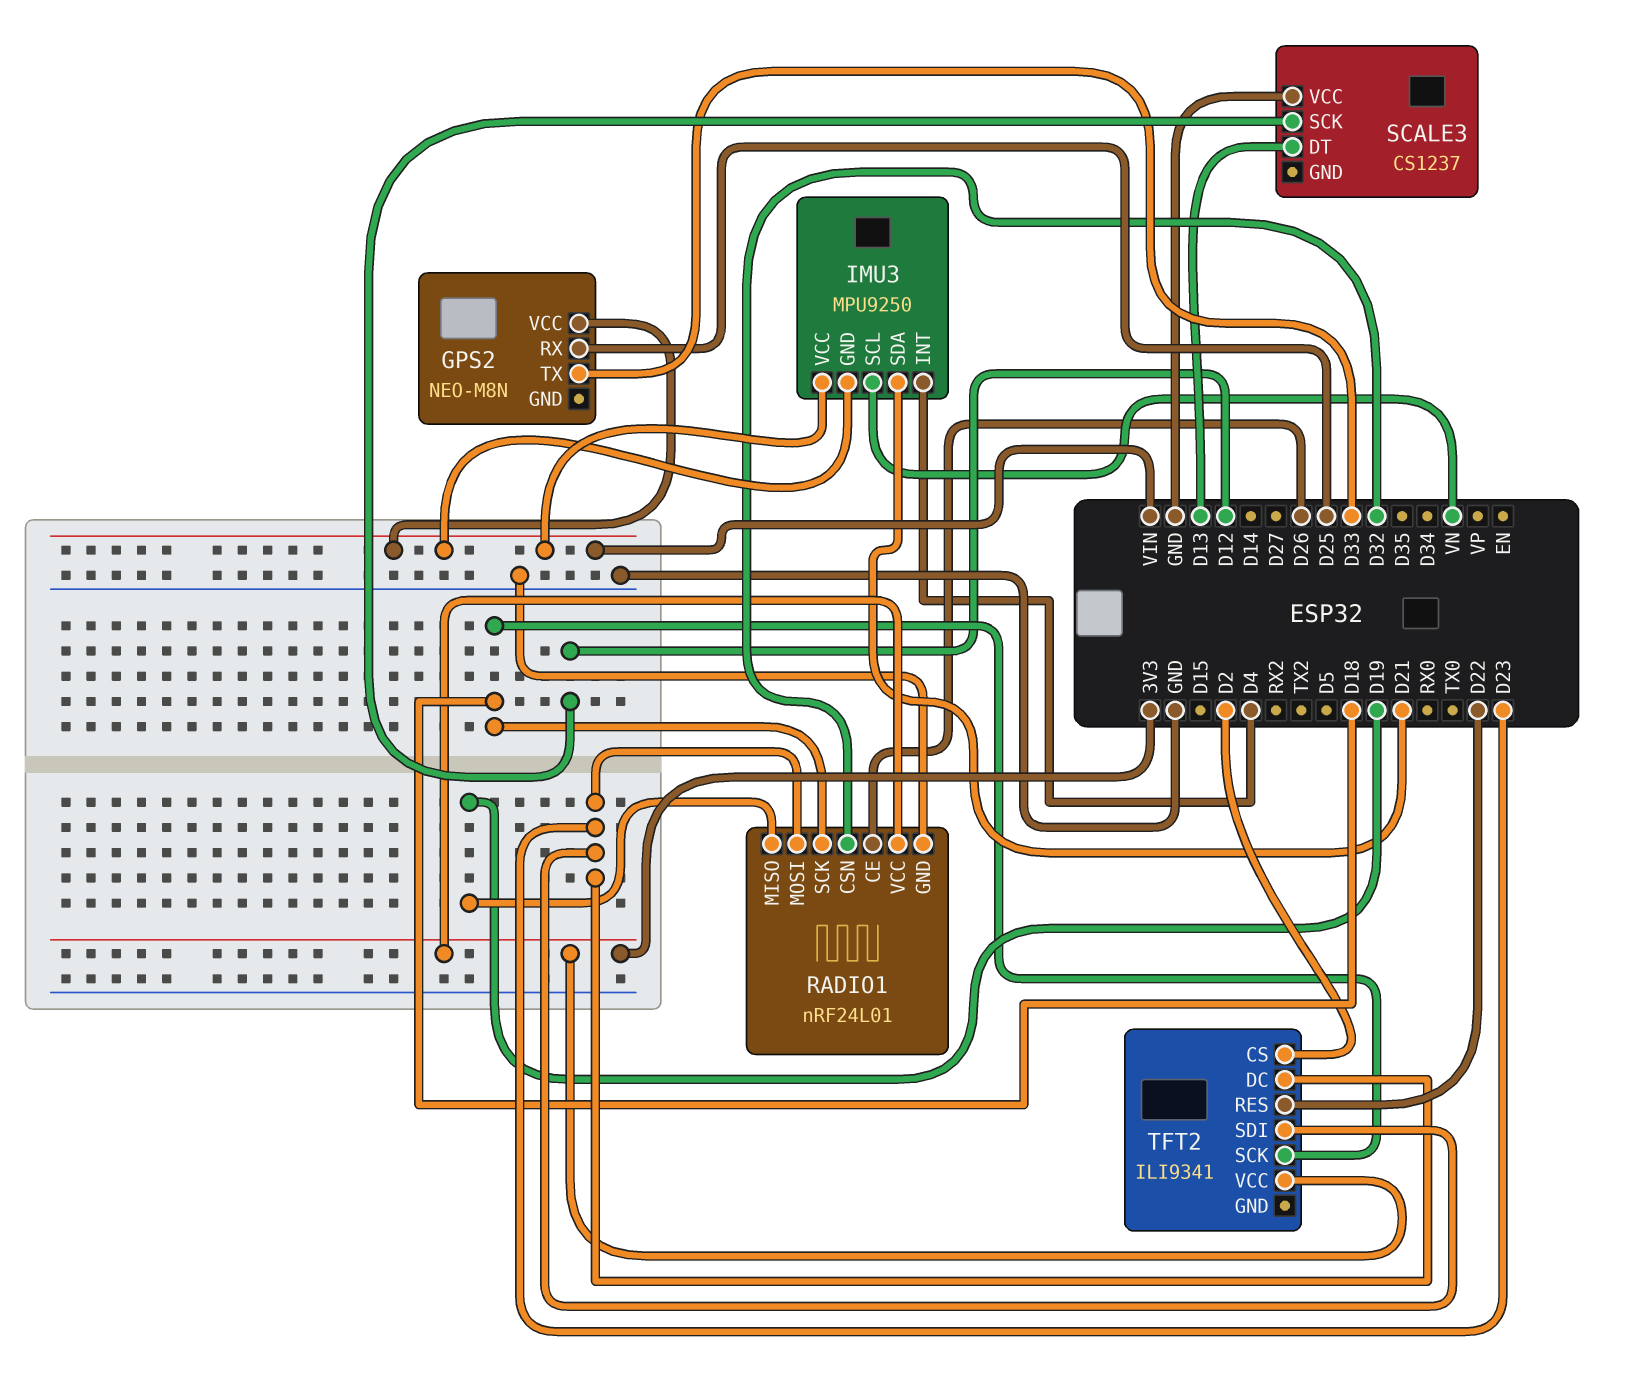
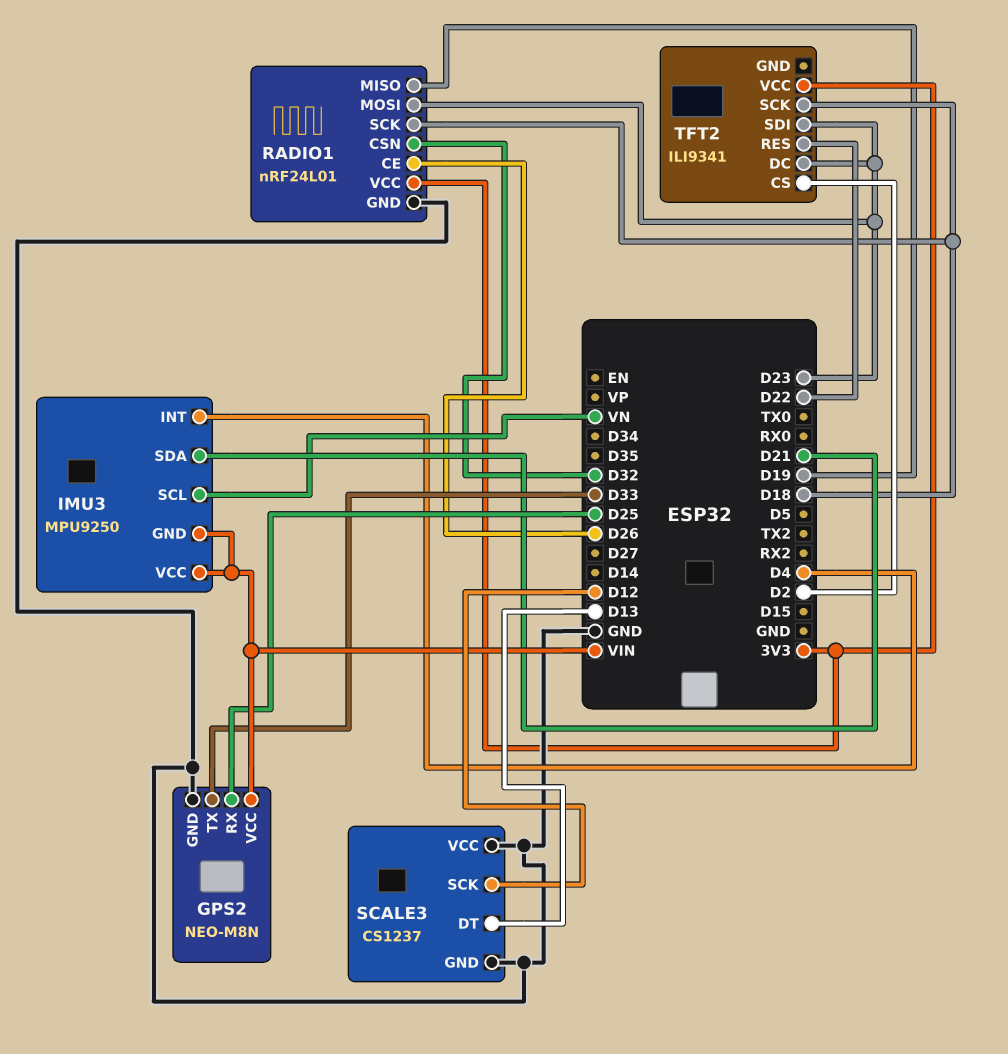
GPS2 pin GND: none -> GND
SCALE3 pin GND: none -> GND

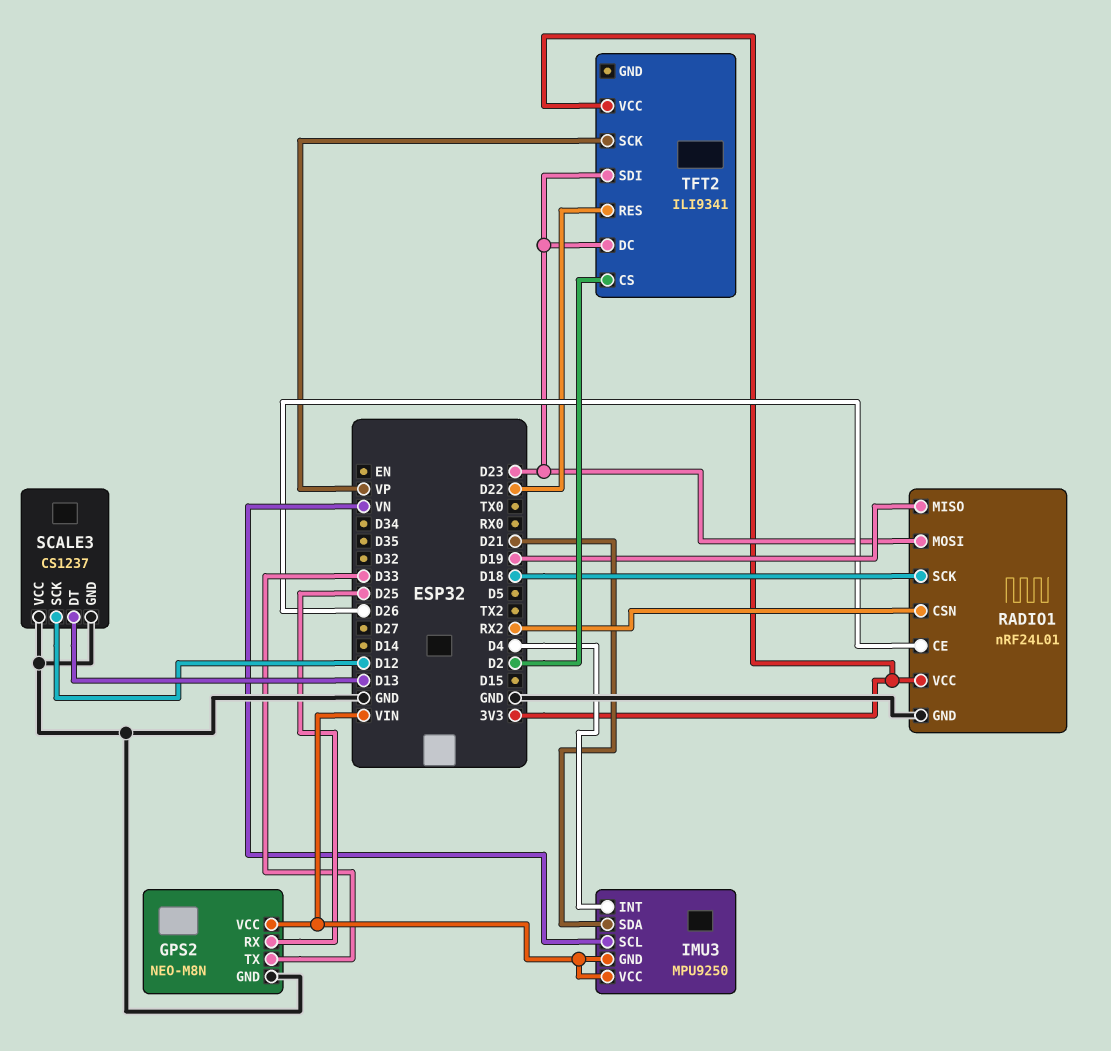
RADIO1 pin CSN: D32 -> RX2
TFT2 pin SCK: D18 -> VP

